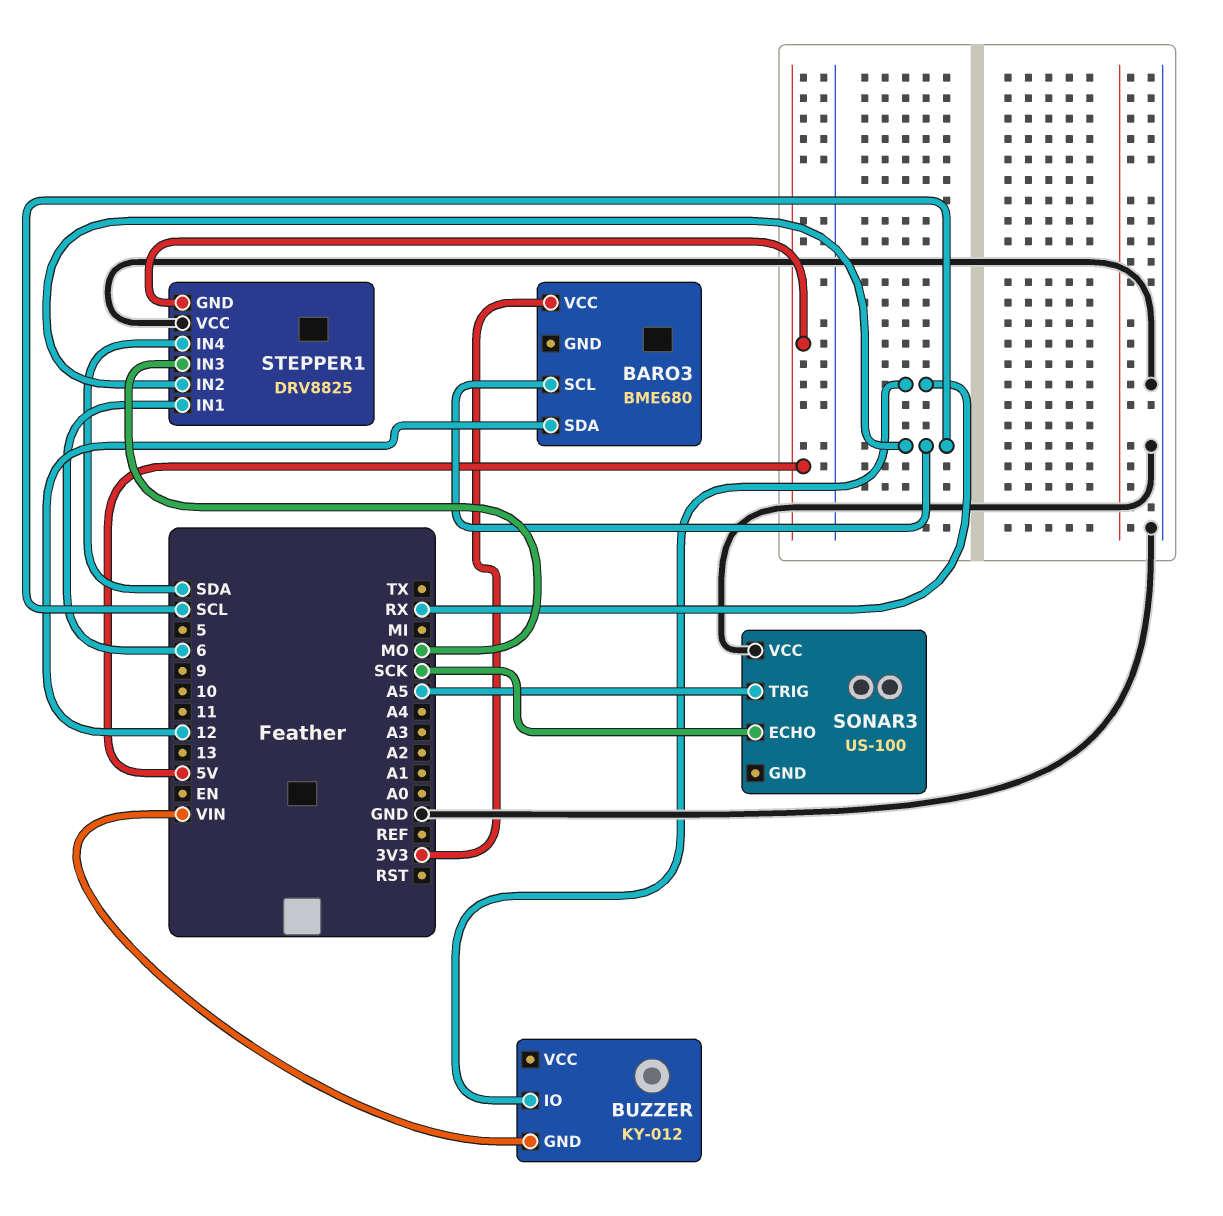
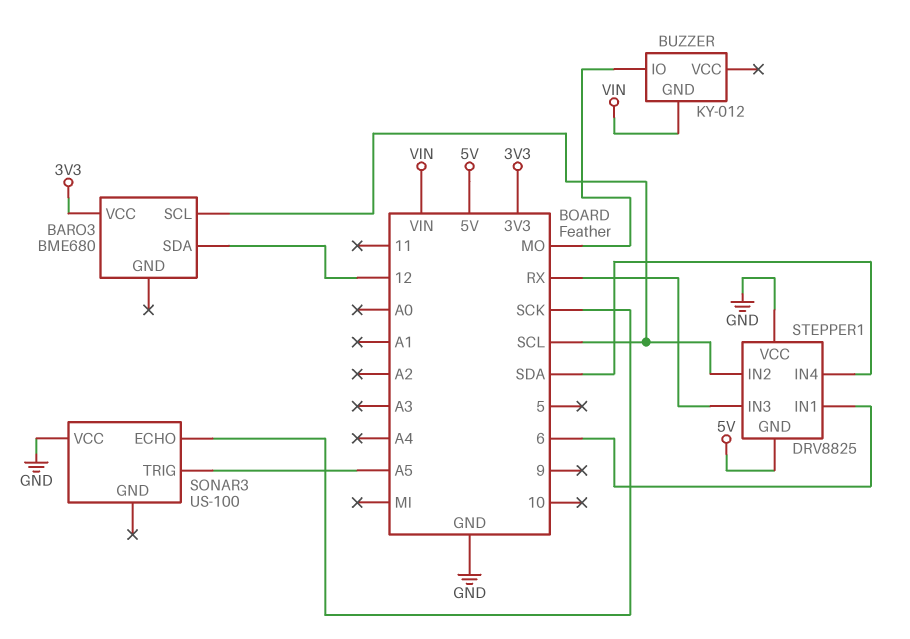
BUZZER pin IO: RX -> MO
STEPPER1 pin IN3: MO -> RX

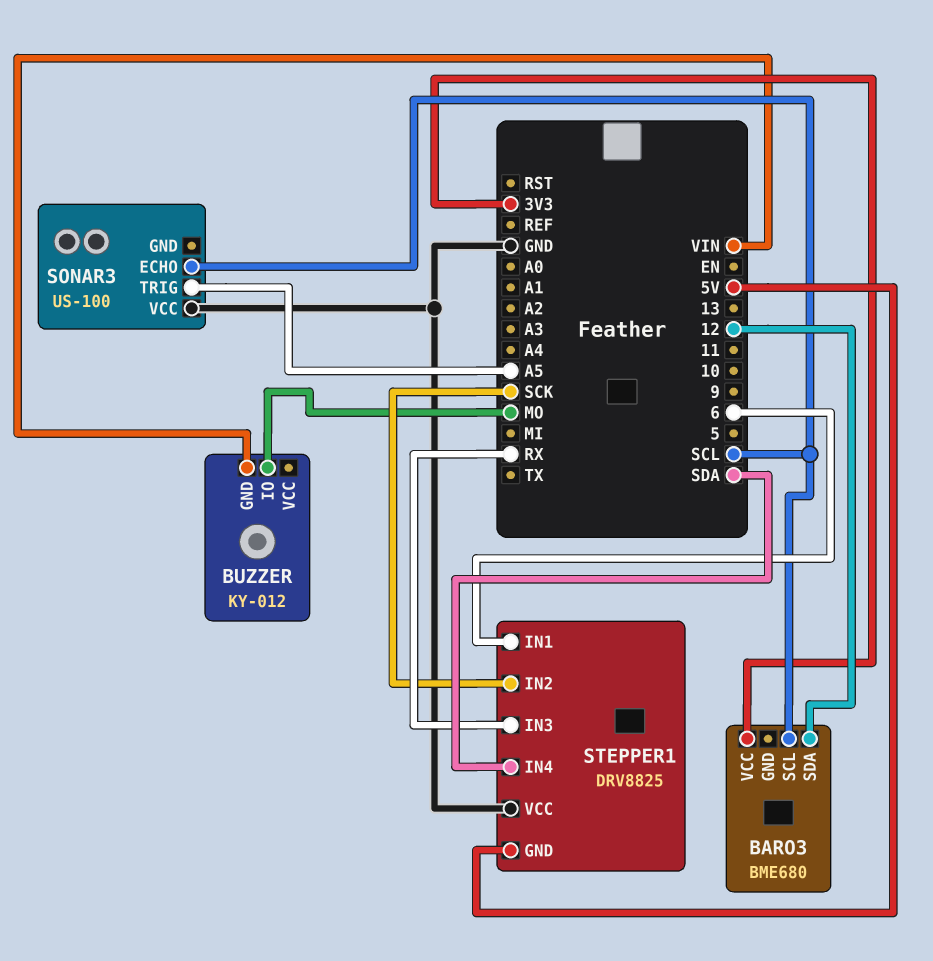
SONAR3 pin ECHO: SCK -> SCL
STEPPER1 pin IN2: SCL -> SCK

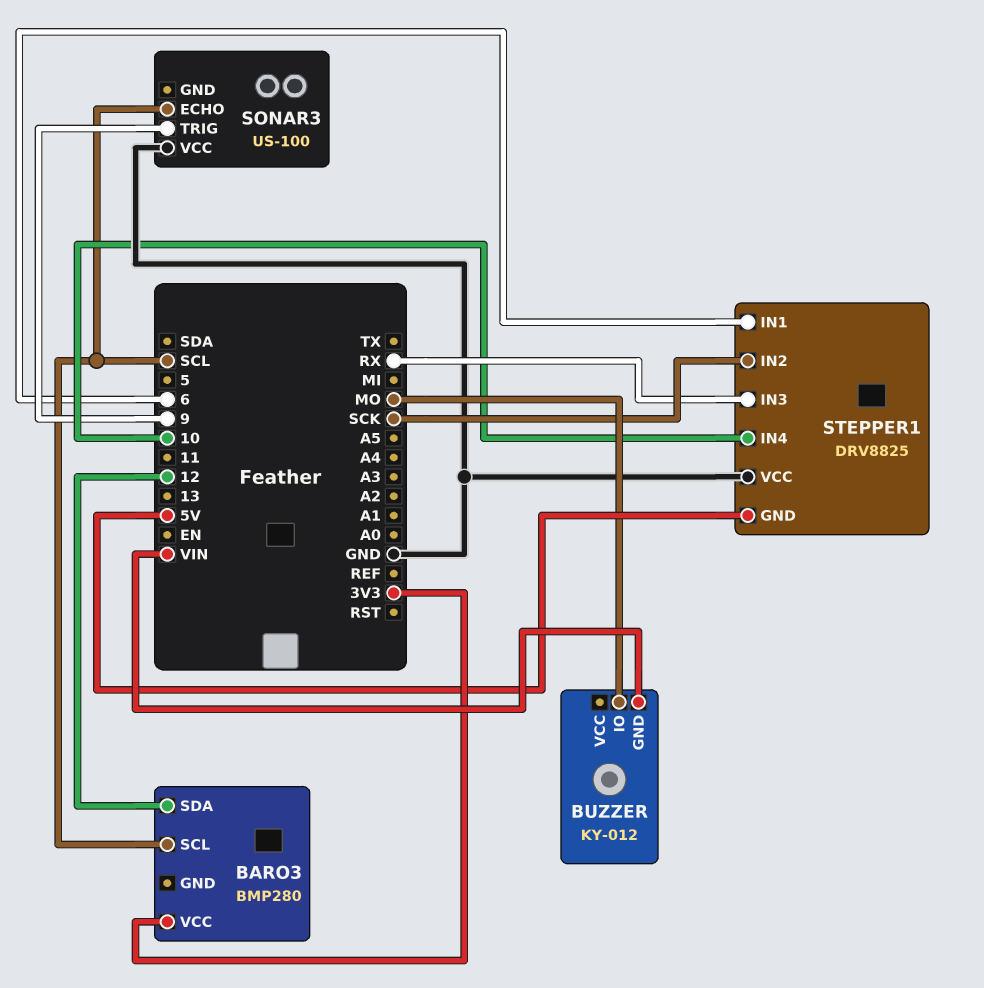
BARO3: BME680 -> BMP280
SONAR3 pin TRIG: A5 -> 9
STEPPER1 pin IN4: SDA -> 10

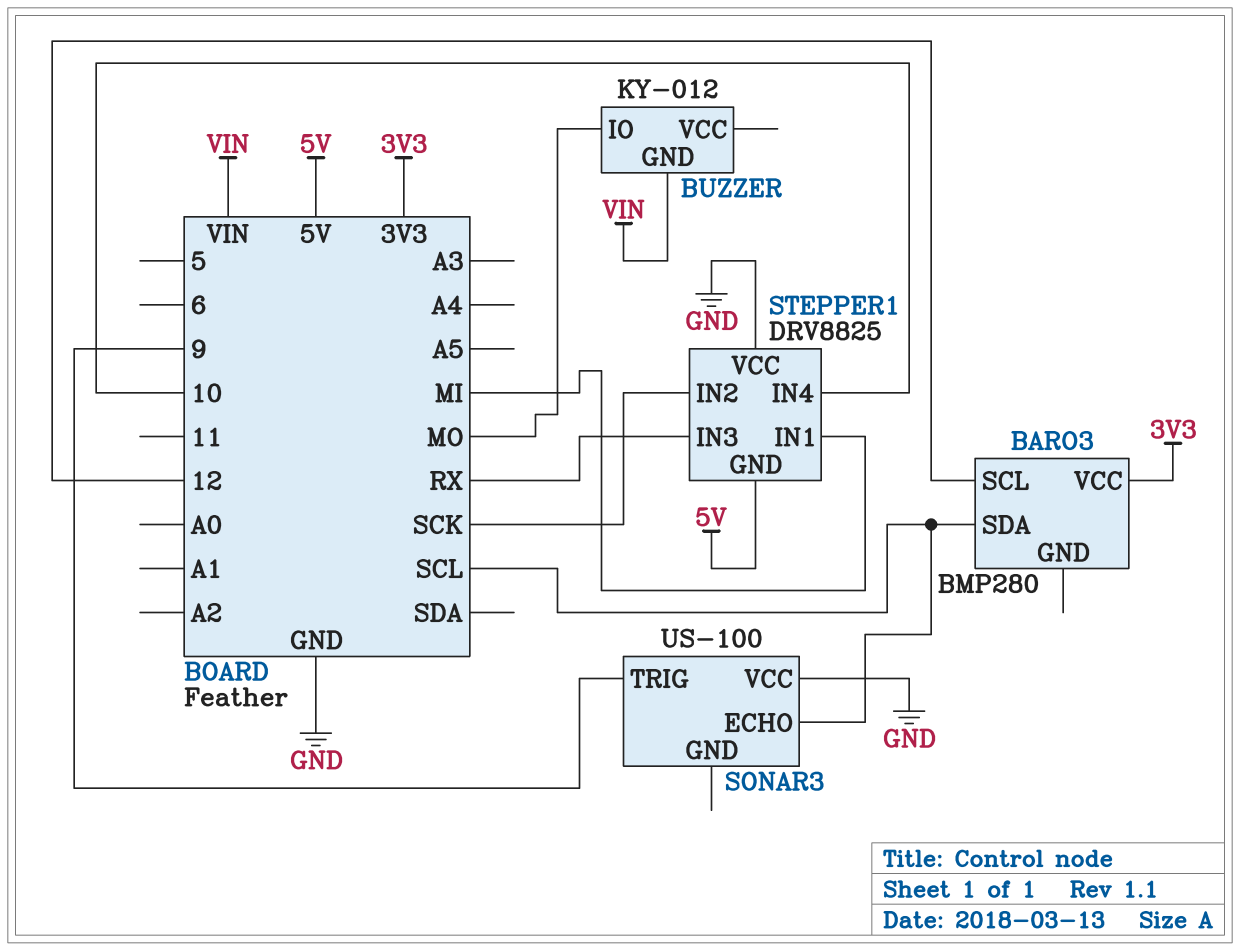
BARO3 pin SCL: SCL -> 12
BARO3 pin SDA: 12 -> SCL
STEPPER1 pin IN1: 6 -> MI

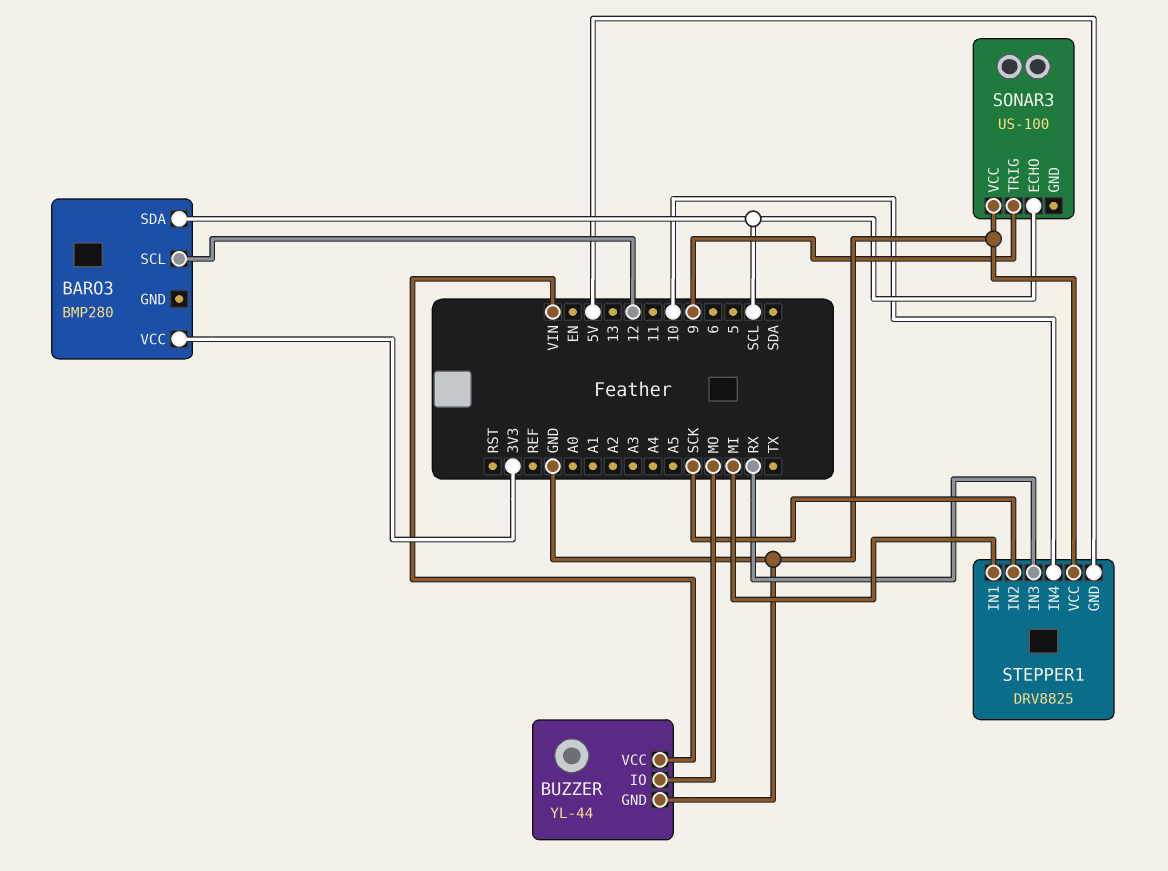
BUZZER: KY-012 -> YL-44
BUZZER pin GND: VIN -> GND
BUZZER pin VCC: none -> VIN

